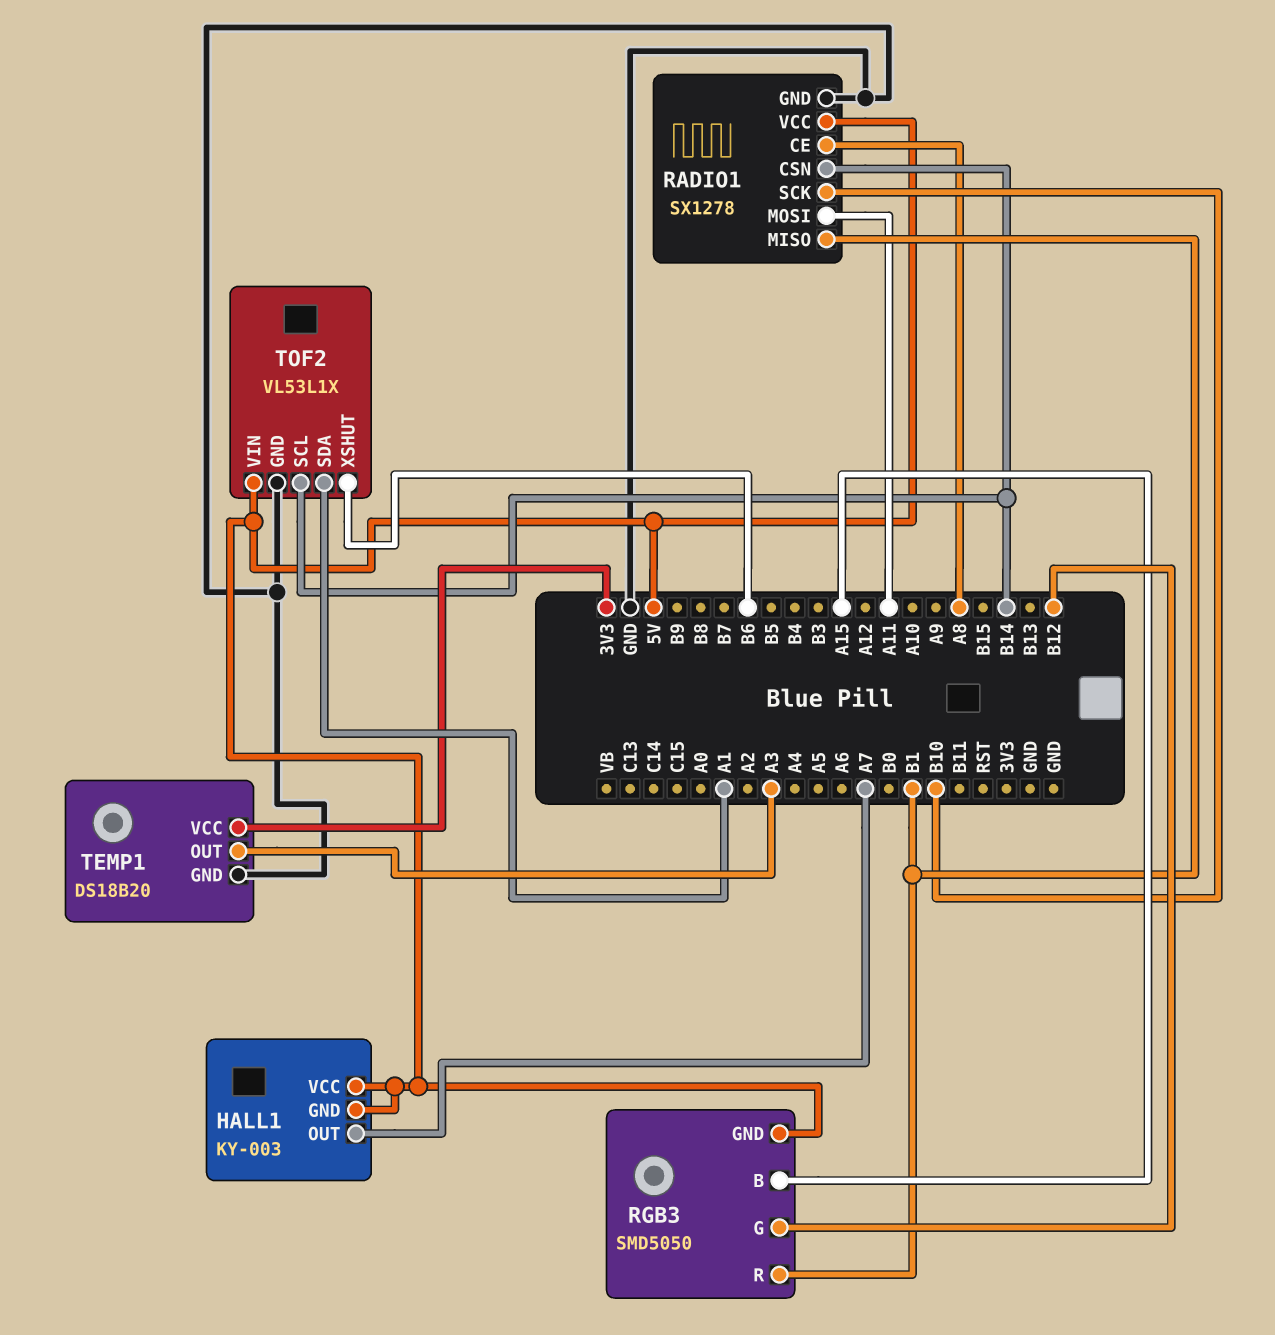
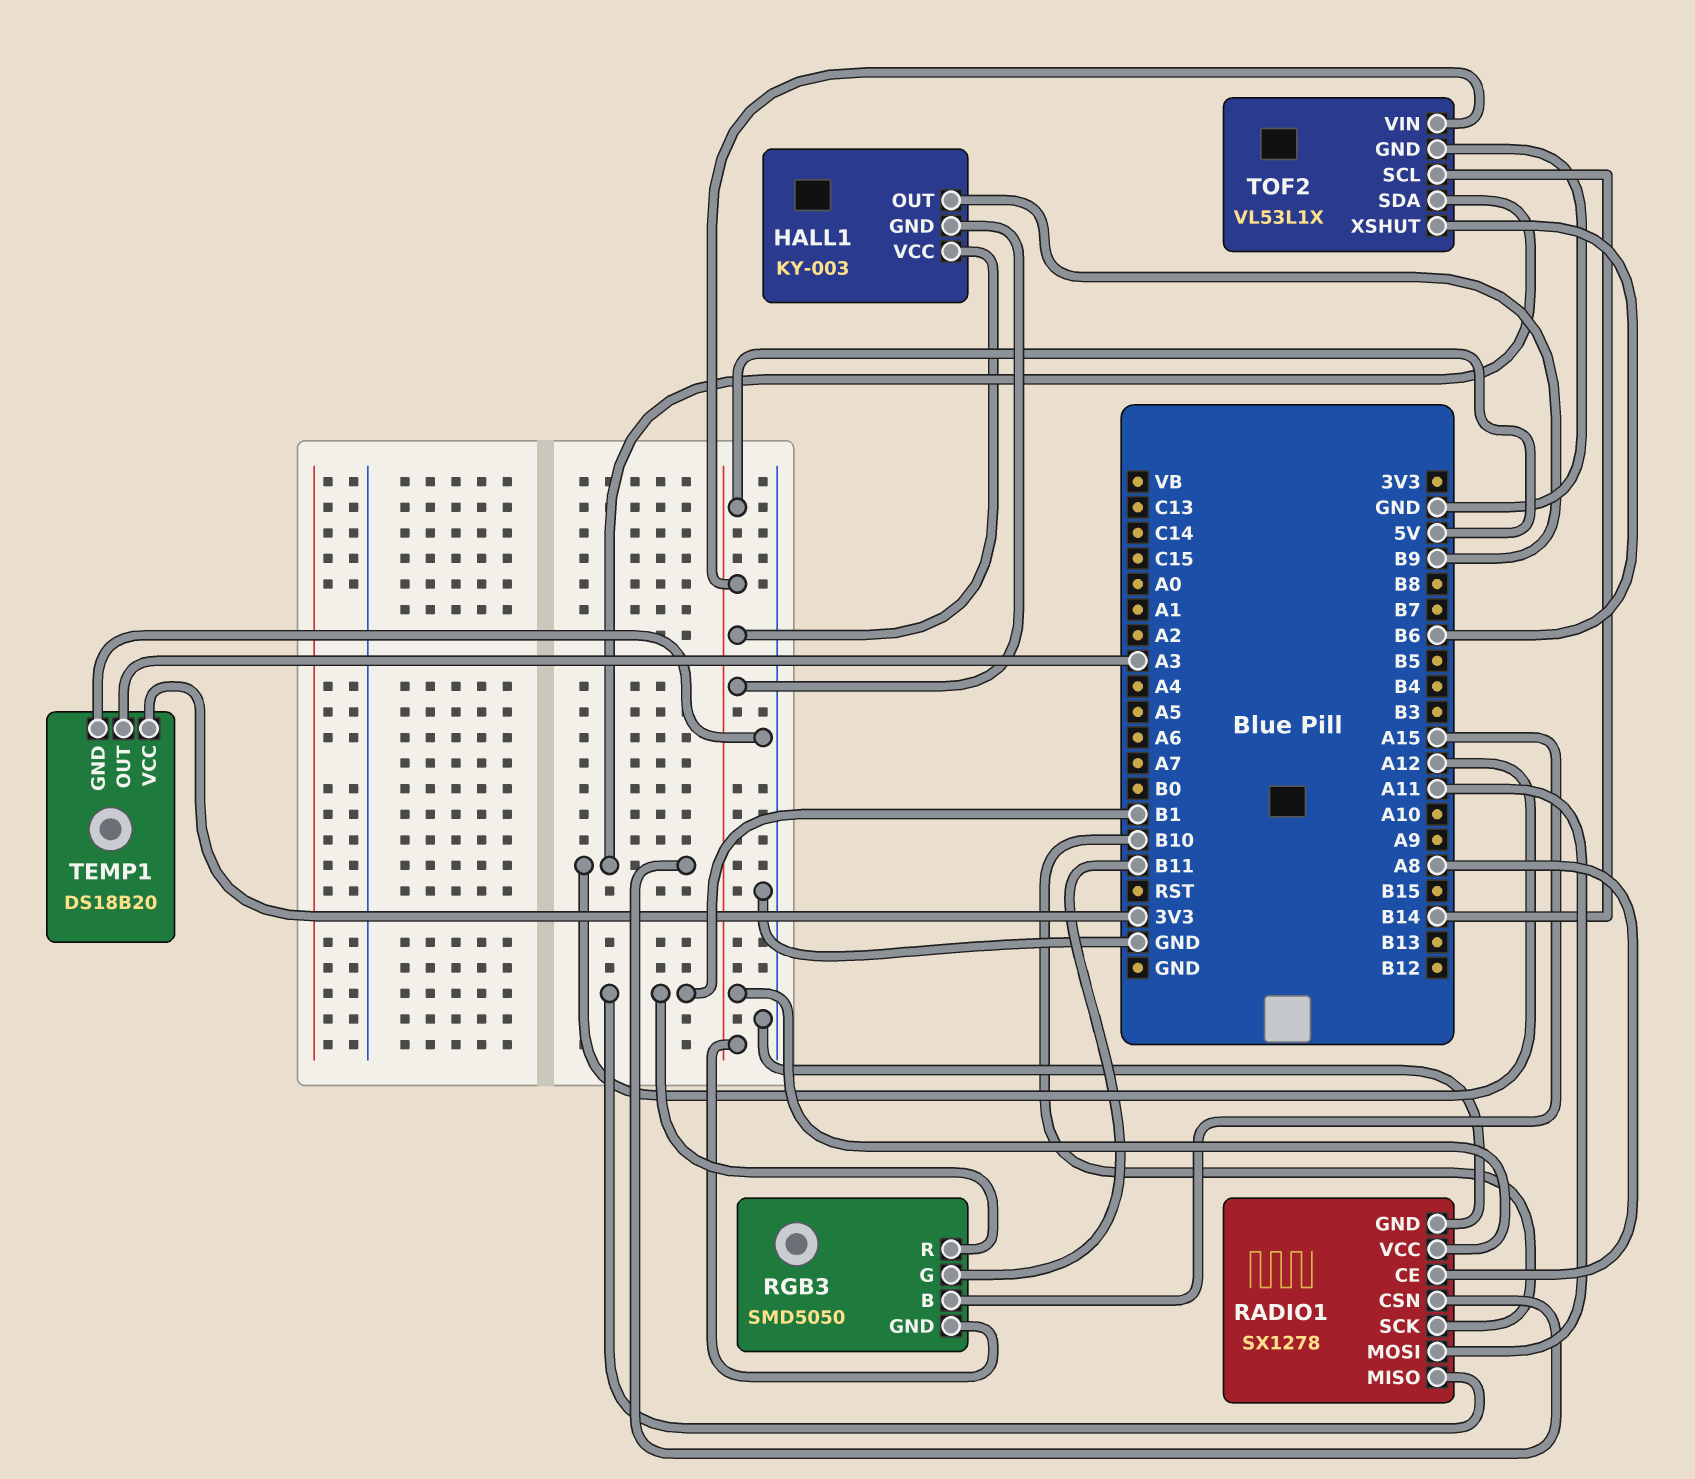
HALL1 pin OUT: A7 -> B9
RADIO1 pin CSN: B14 -> A12
RGB3 pin G: B12 -> B11
TOF2 pin SDA: A1 -> A12

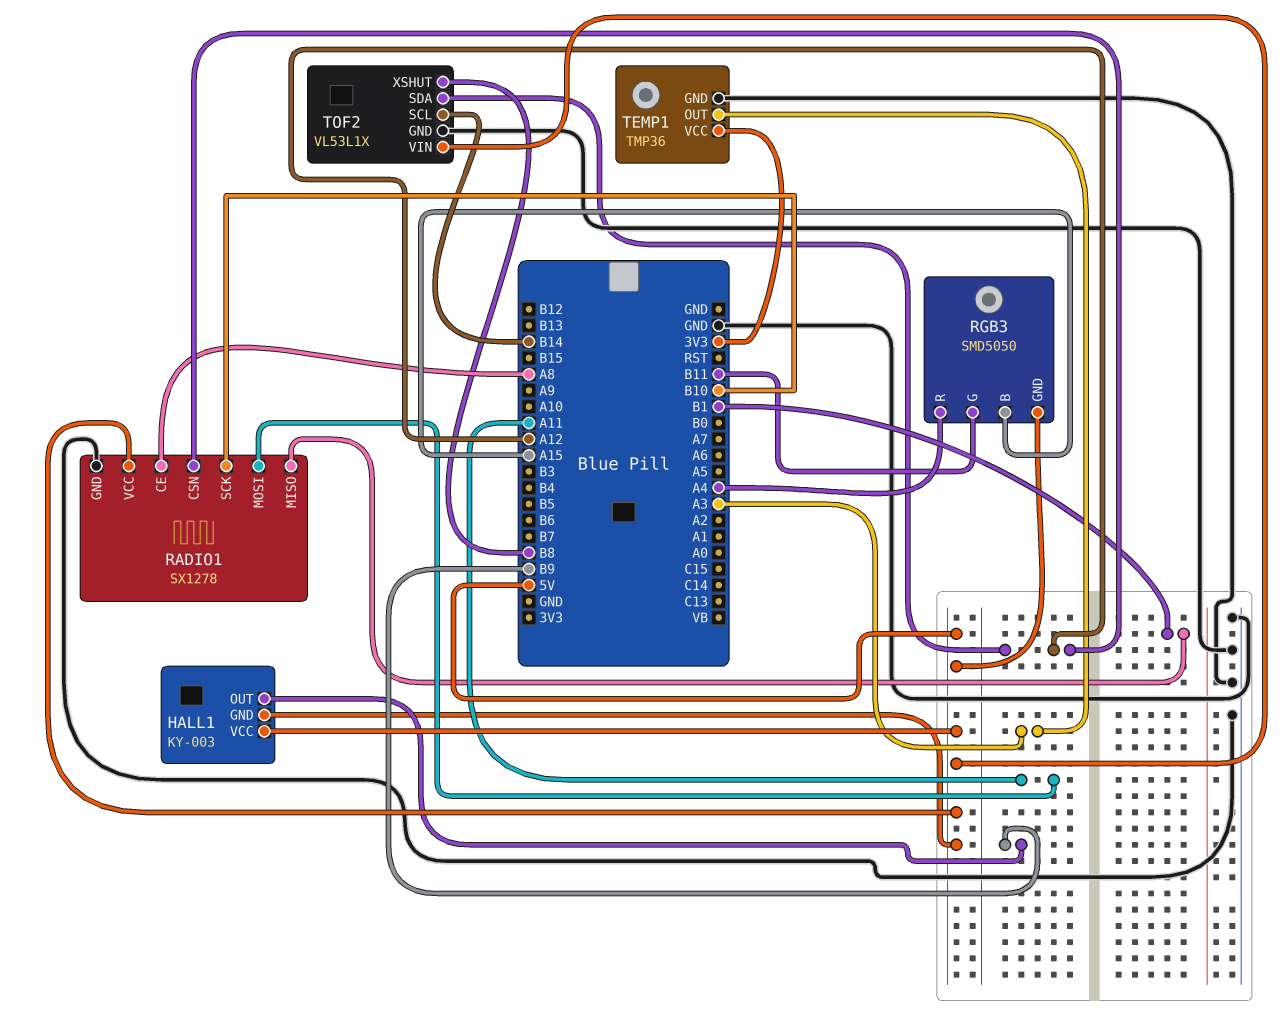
RGB3 pin R: B1 -> A4
TEMP1: DS18B20 -> TMP36
TOF2 pin XSHUT: B6 -> B8

